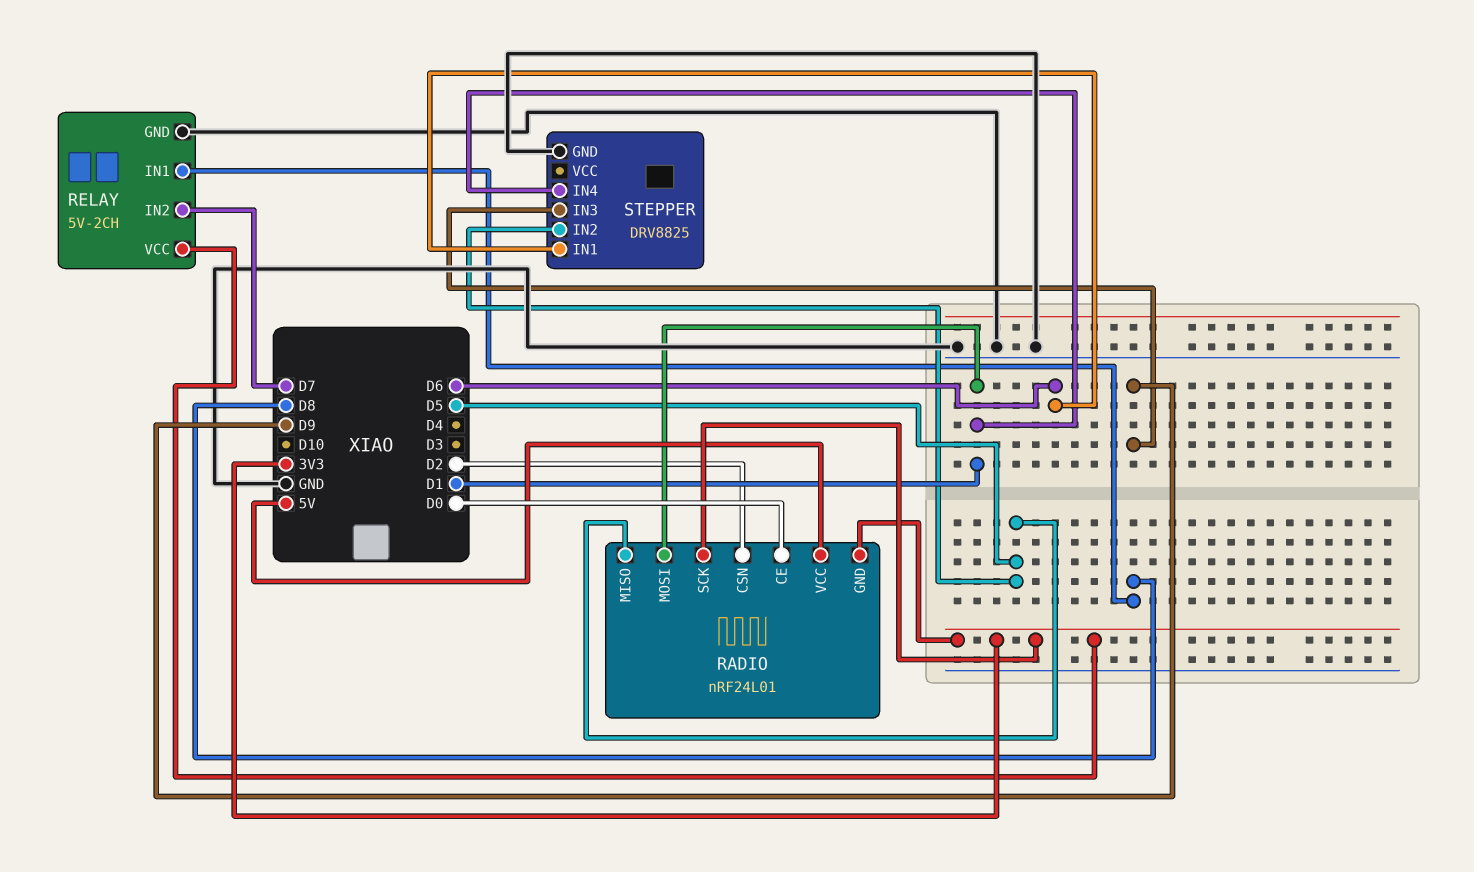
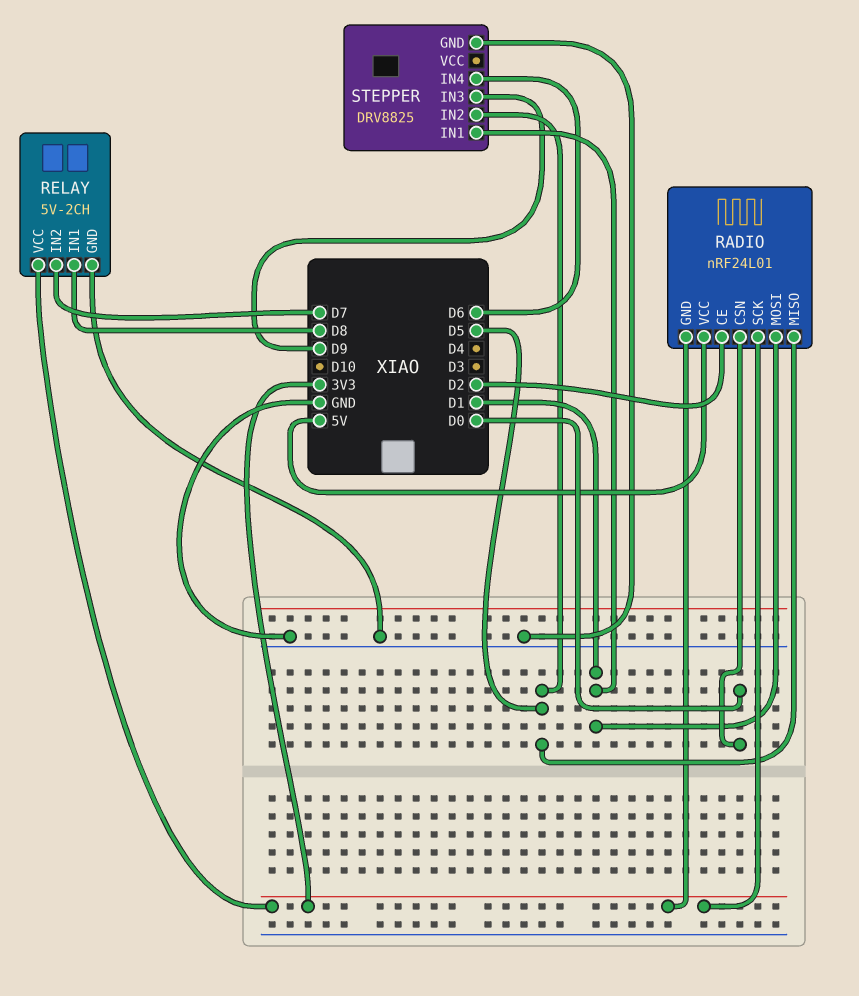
RADIO pin CE: D0 -> D2
RADIO pin CSN: D2 -> D0
STEPPER pin IN1: D6 -> D1
STEPPER pin IN4: D1 -> D6

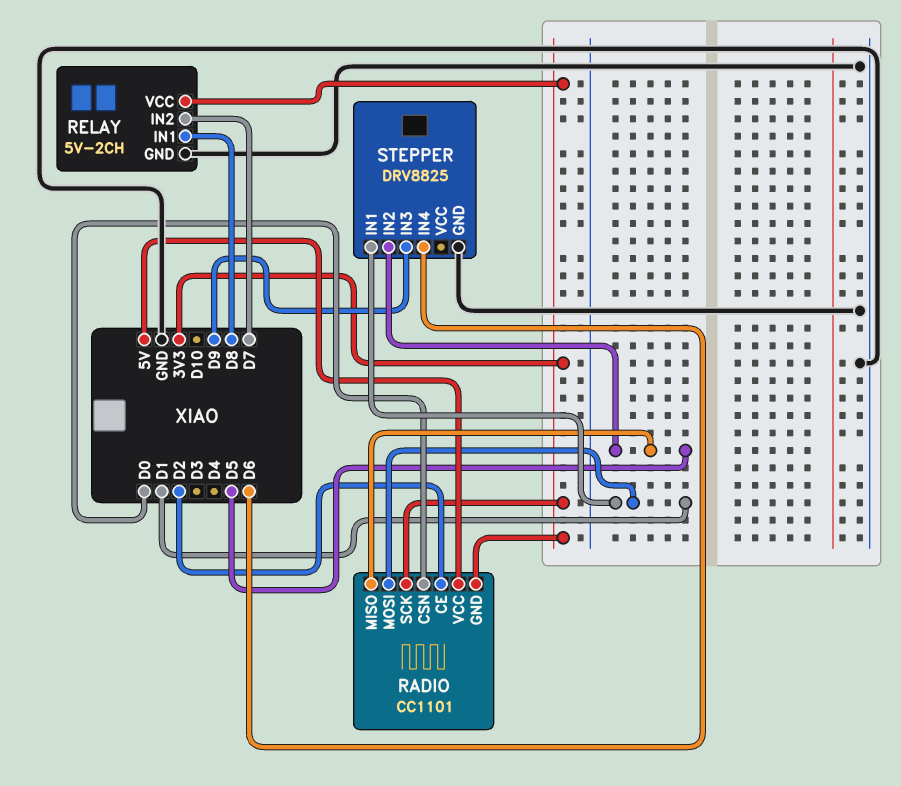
RADIO: nRF24L01 -> CC1101

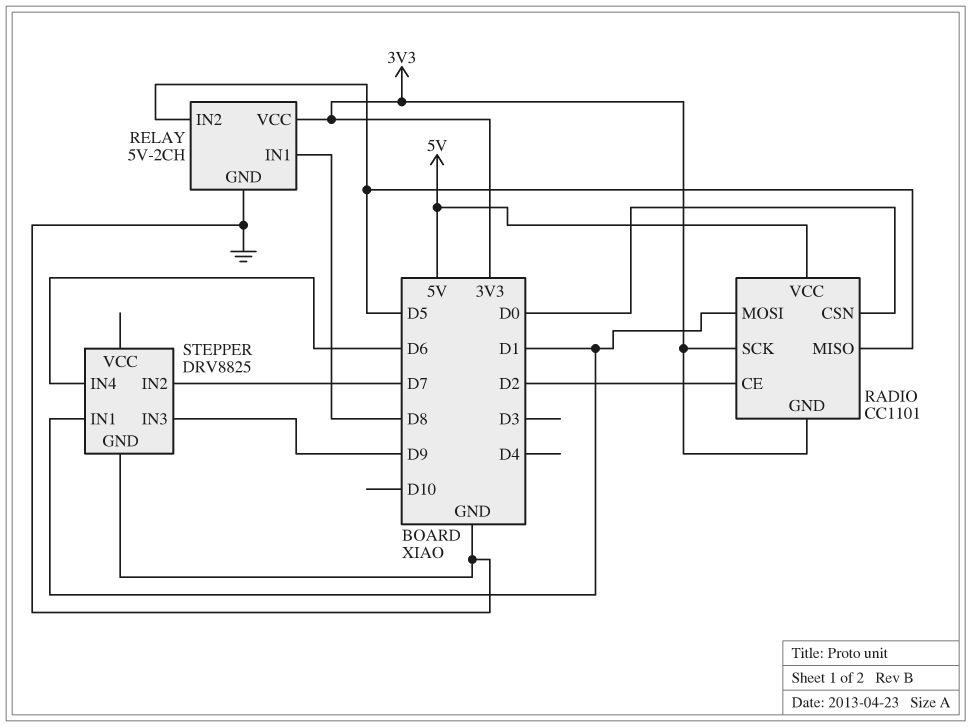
RELAY pin IN2: D7 -> D5
STEPPER pin IN2: D5 -> D7

